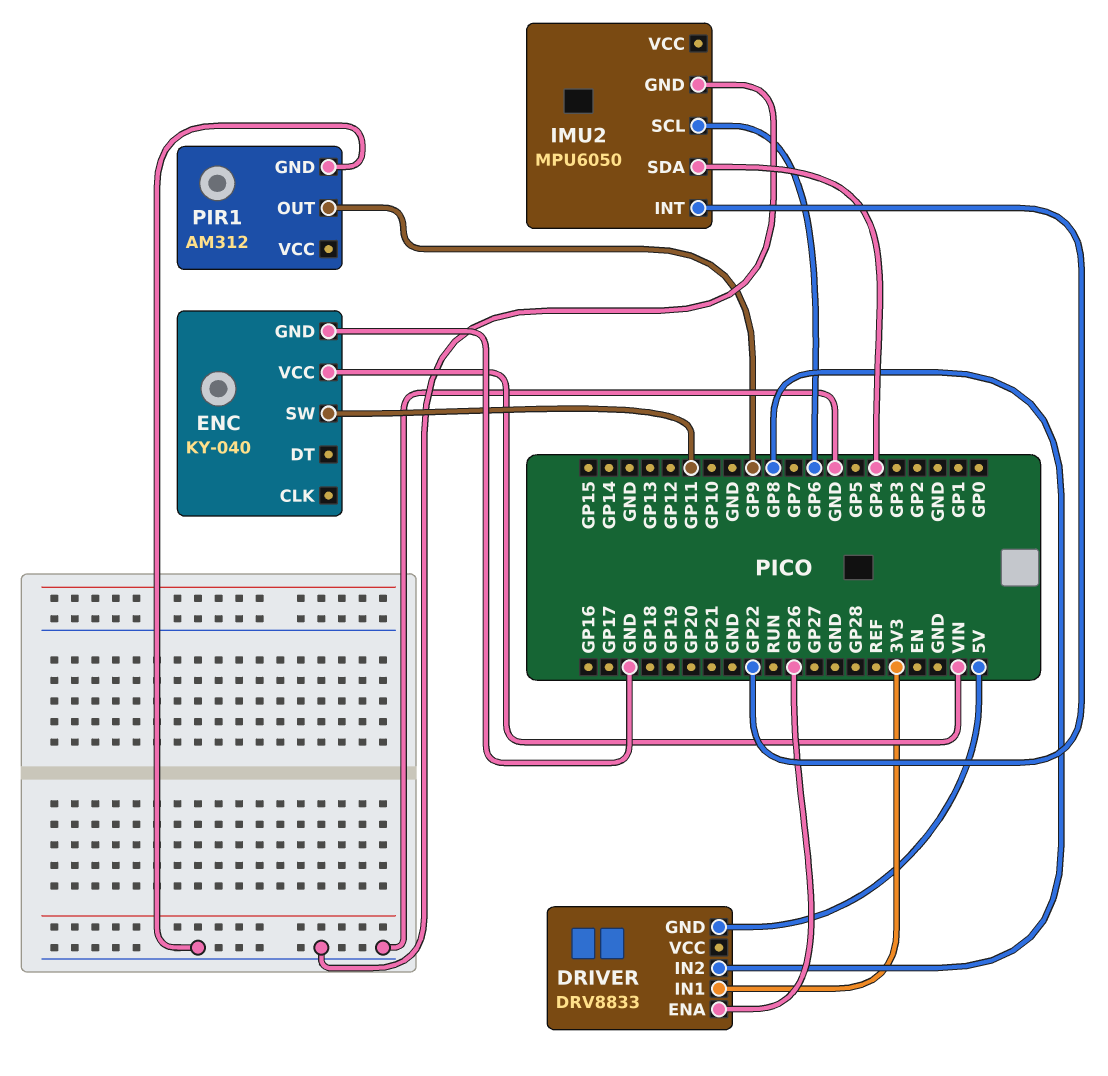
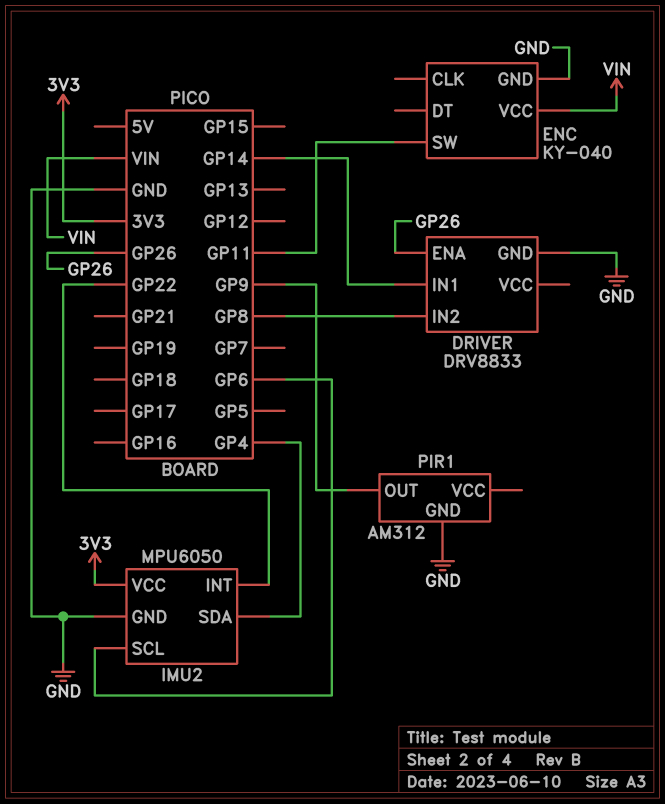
DRIVER pin GND: 5V -> GND
DRIVER pin IN1: 3V3 -> GP14
IMU2 pin VCC: none -> 3V3

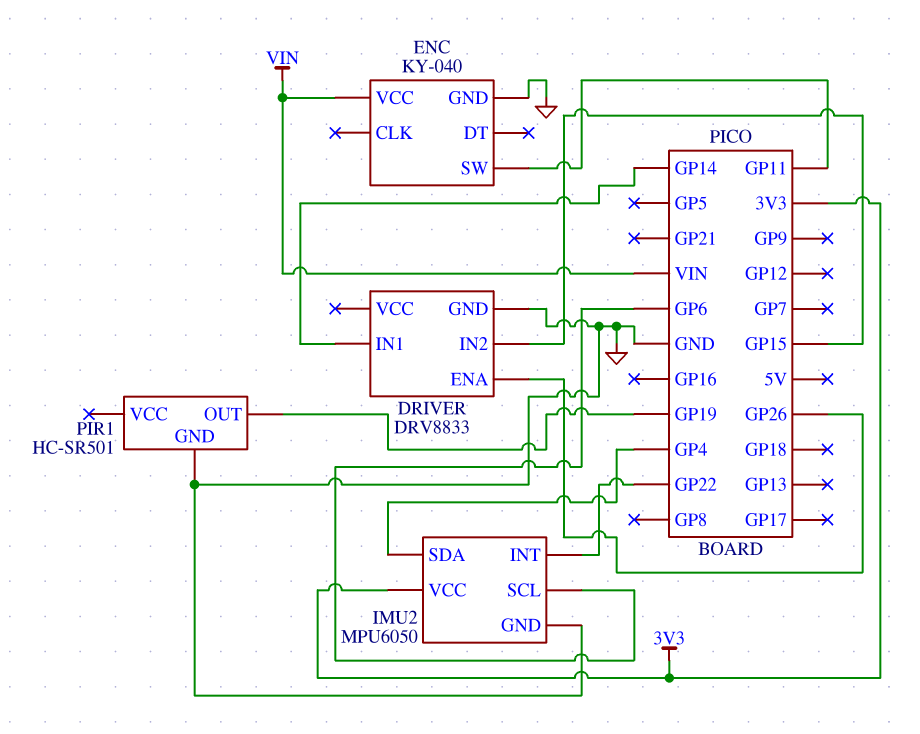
DRIVER pin IN2: GP8 -> GP15
PIR1: AM312 -> HC-SR501
PIR1 pin OUT: GP9 -> GP19

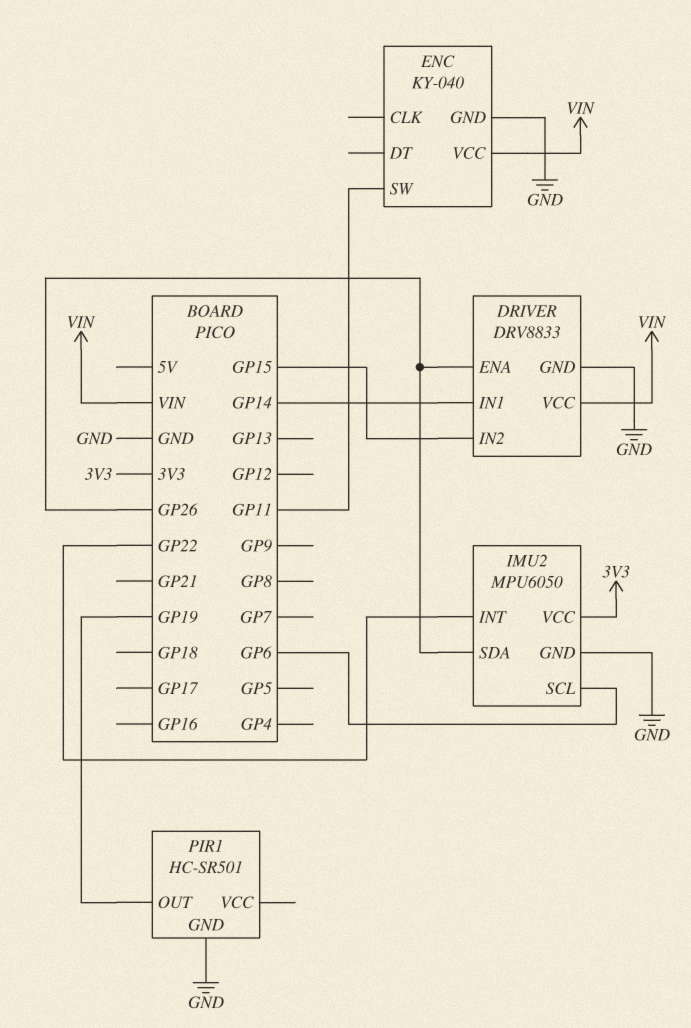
DRIVER pin VCC: none -> VIN
IMU2 pin SDA: GP4 -> GP26

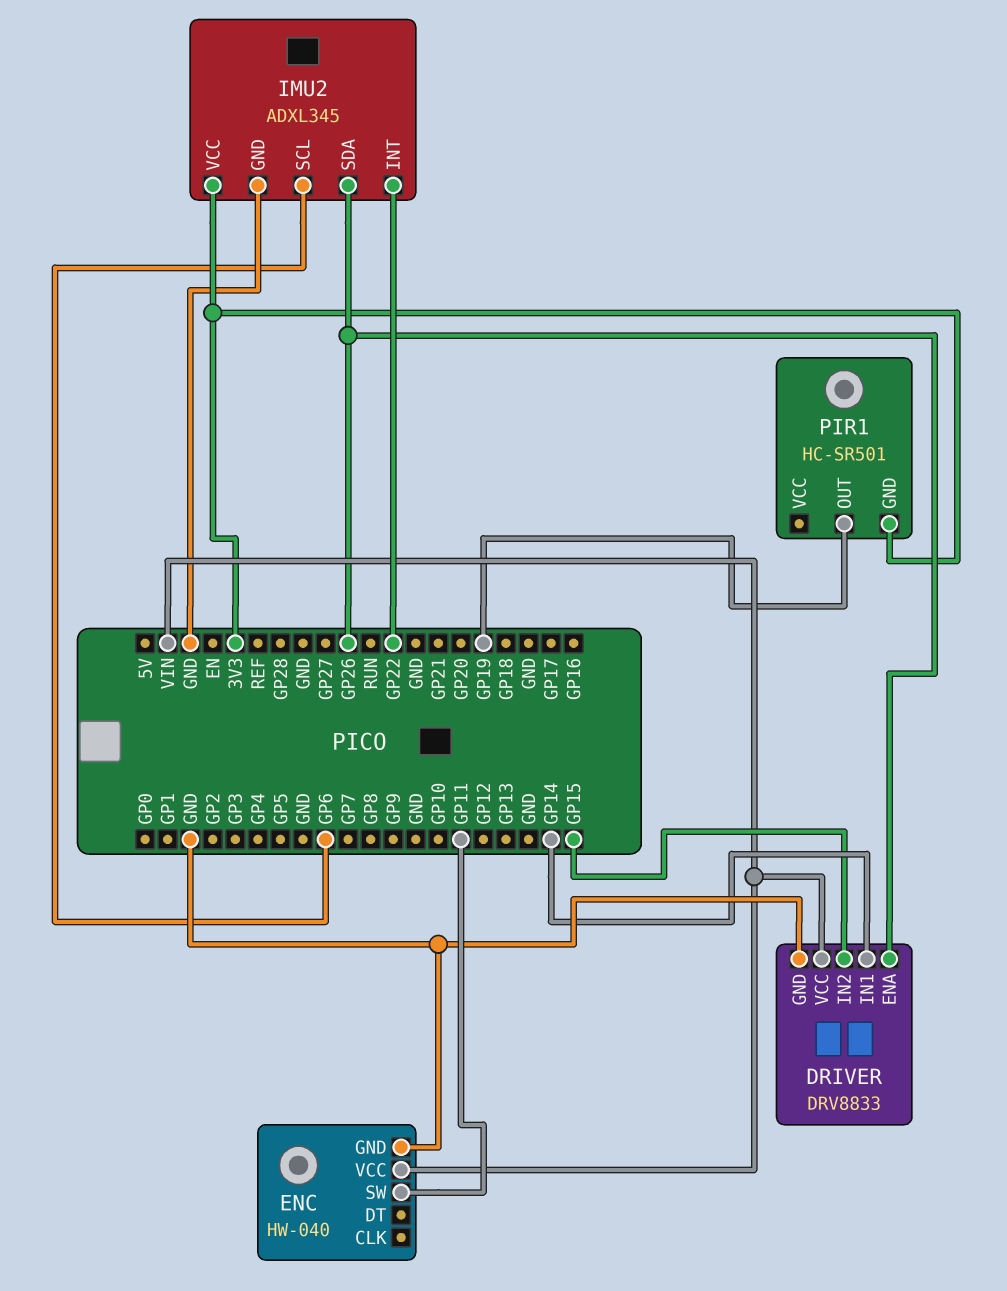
ENC: KY-040 -> HW-040
IMU2: MPU6050 -> ADXL345
PIR1 pin GND: GND -> 3V3

